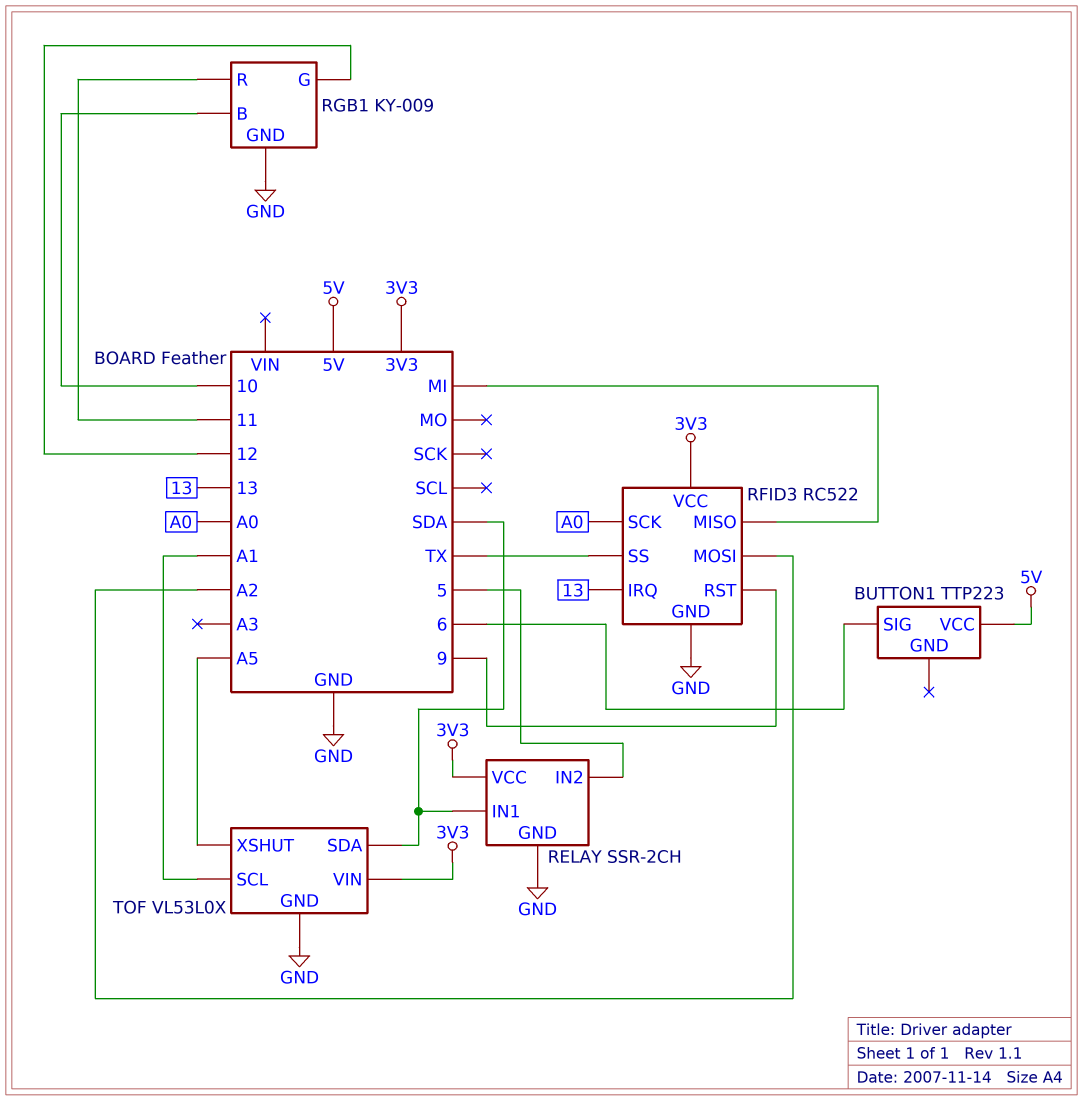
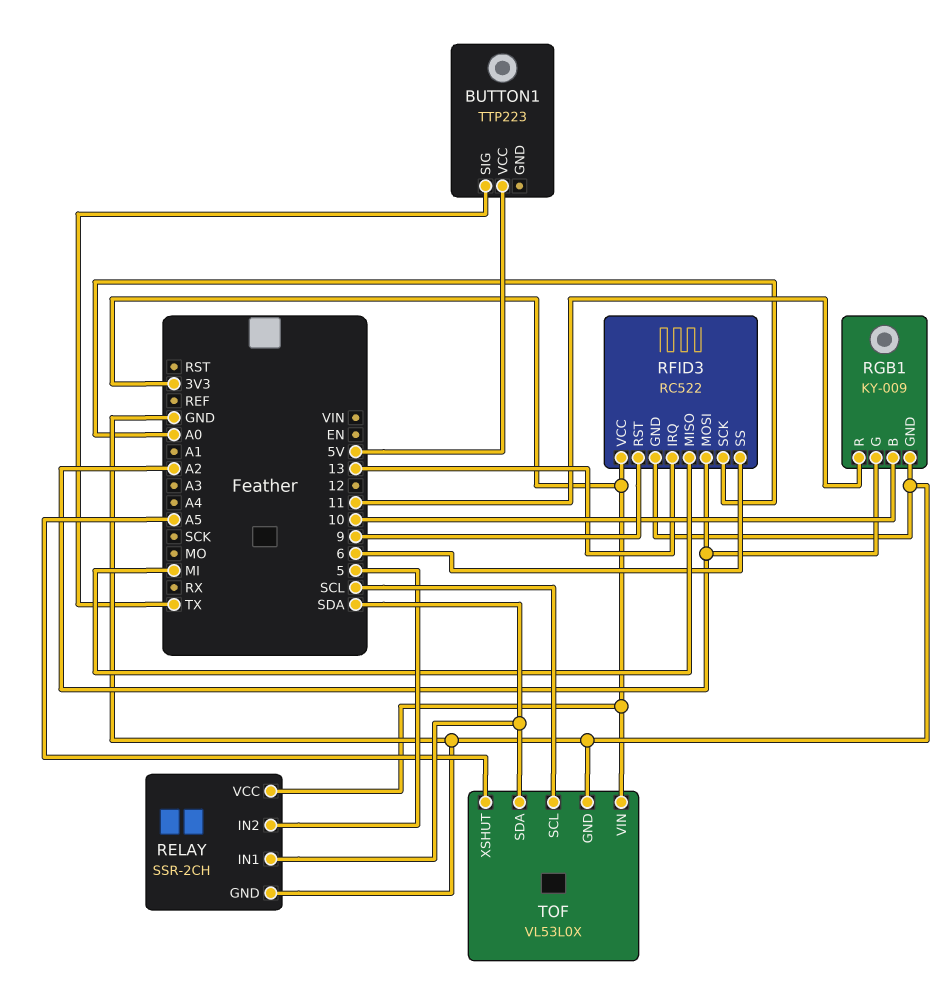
BUTTON1 pin SIG: 6 -> TX
RFID3 pin SS: TX -> 6
RGB1 pin G: 12 -> A2
TOF pin SCL: A1 -> SCL

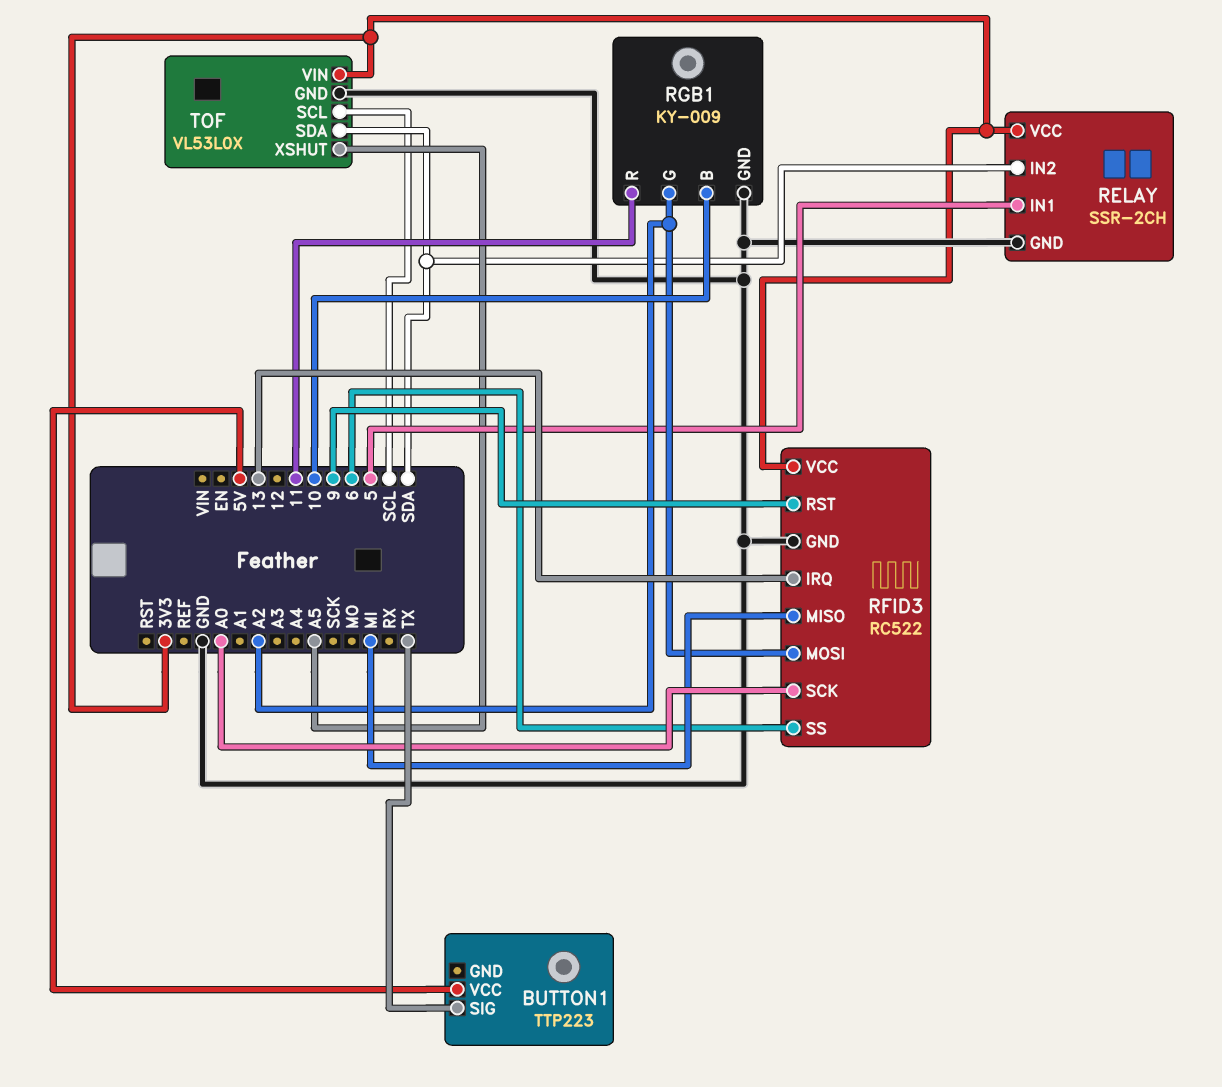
RELAY pin IN1: SDA -> 5
RELAY pin IN2: 5 -> SDA

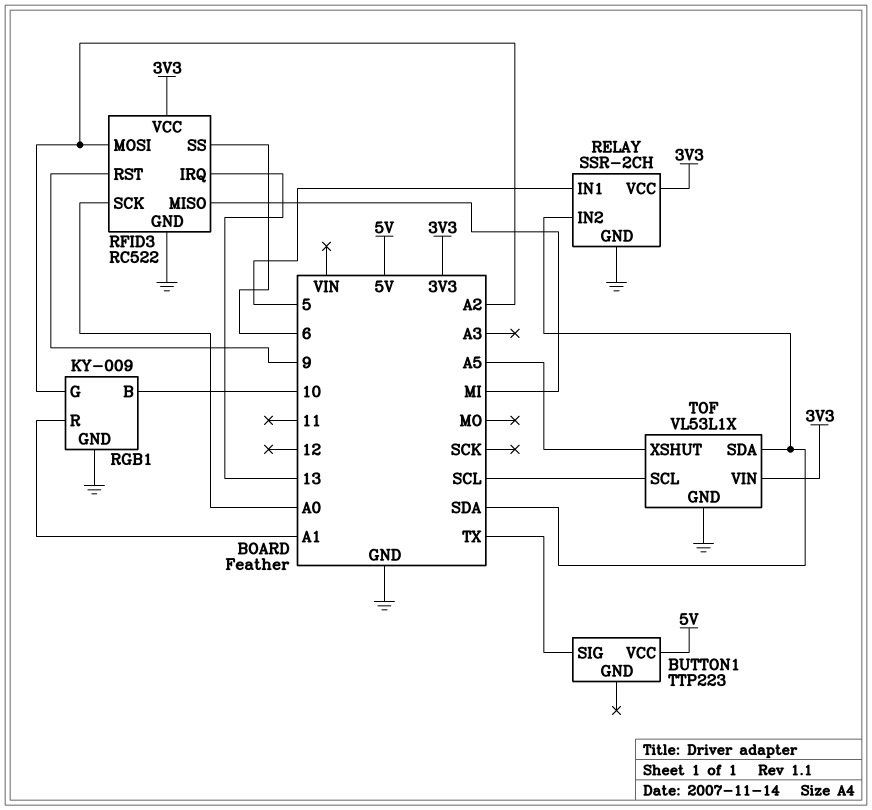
RGB1 pin R: 11 -> A1
TOF: VL53L0X -> VL53L1X

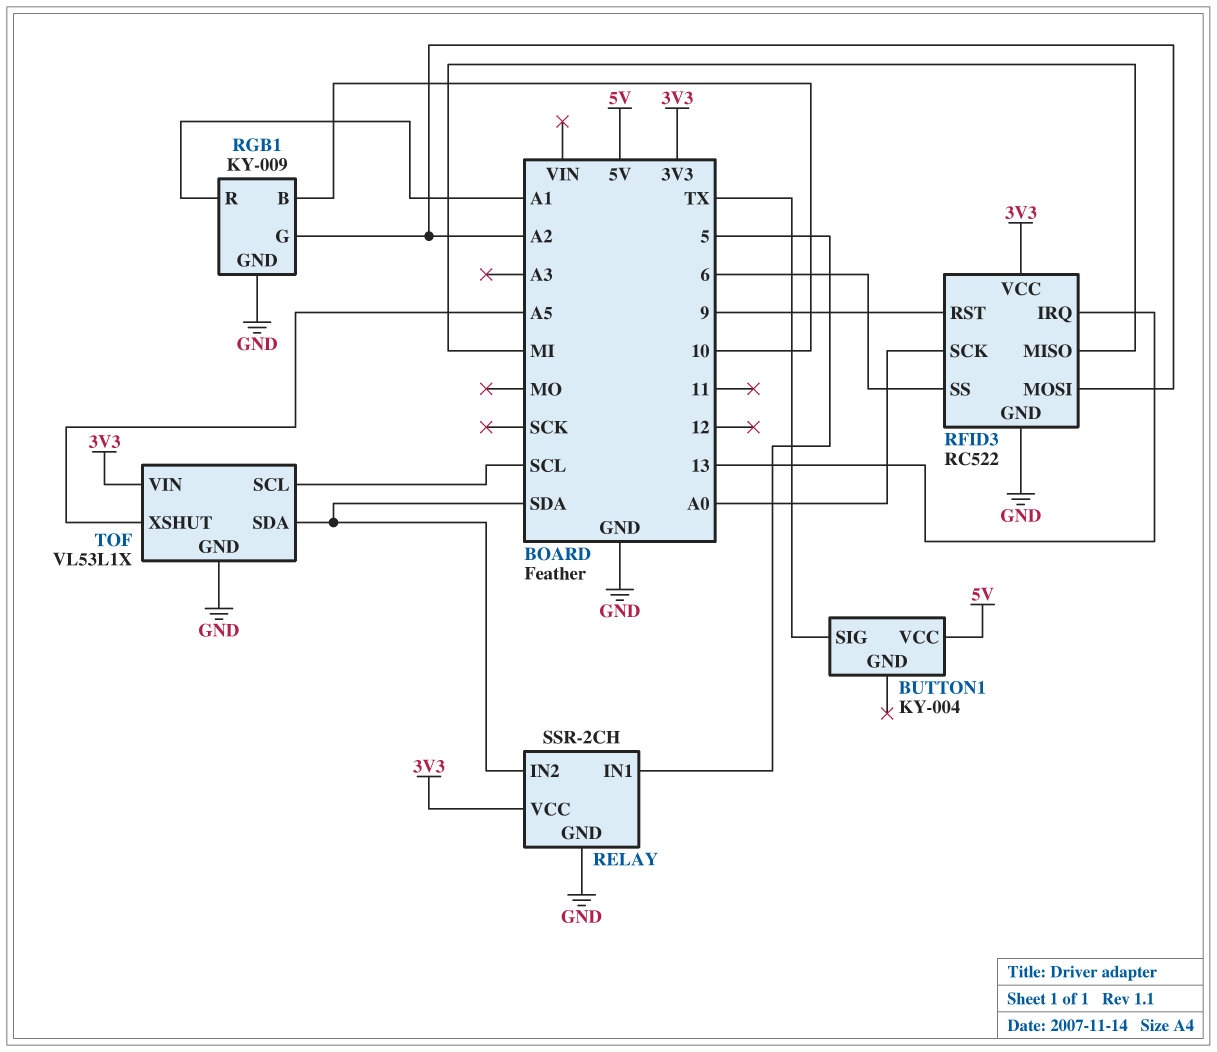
BUTTON1: TTP223 -> KY-004

